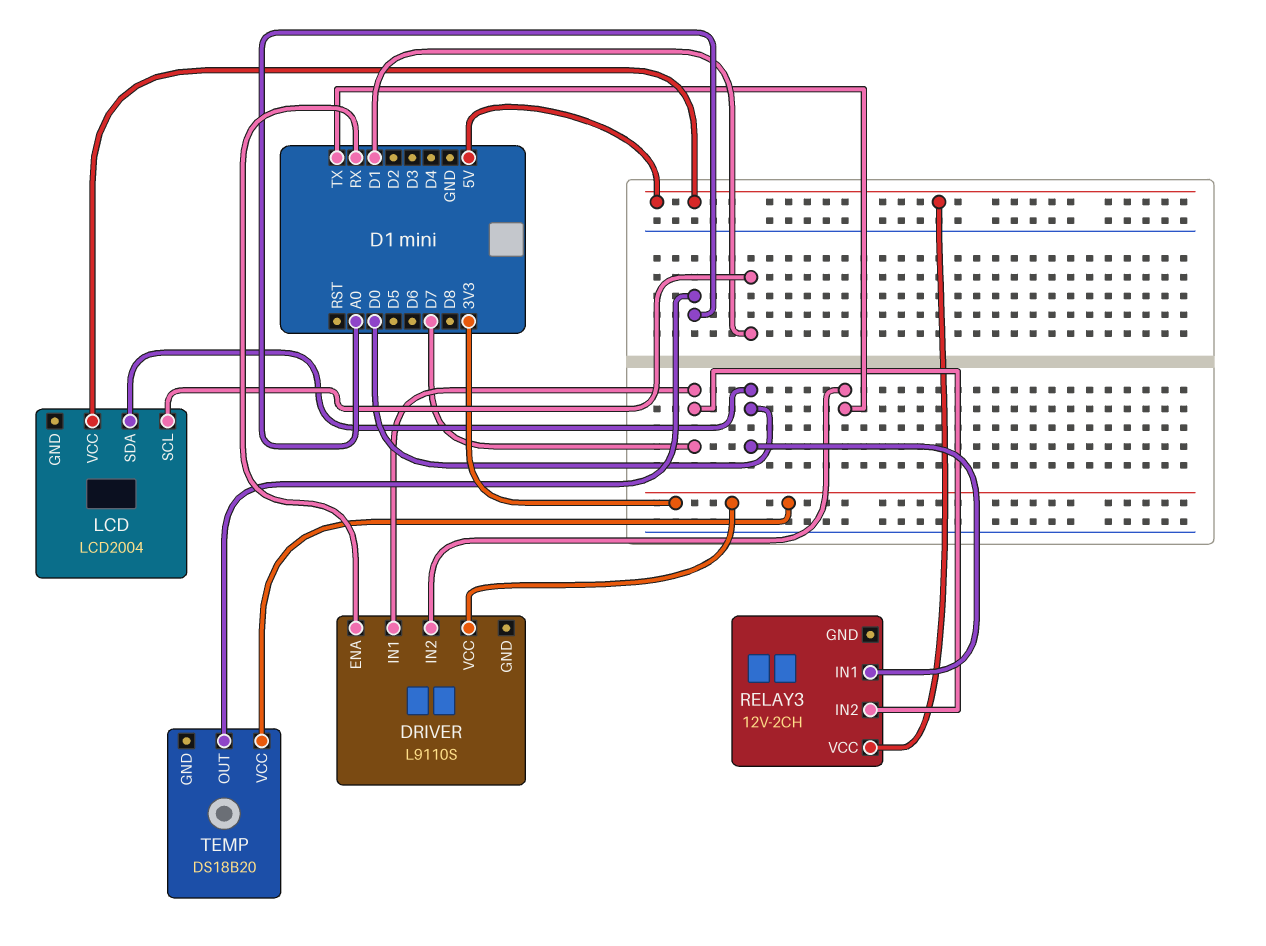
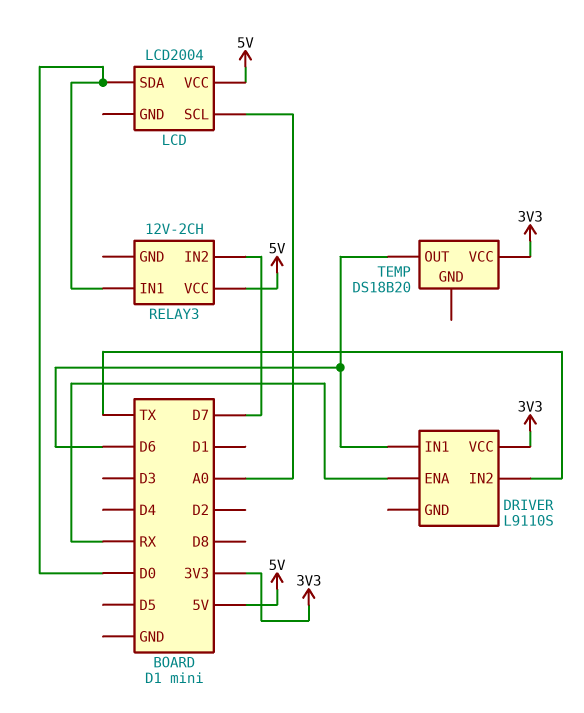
DRIVER pin IN1: D7 -> D6
LCD pin SCL: D1 -> A0
TEMP pin OUT: A0 -> D6

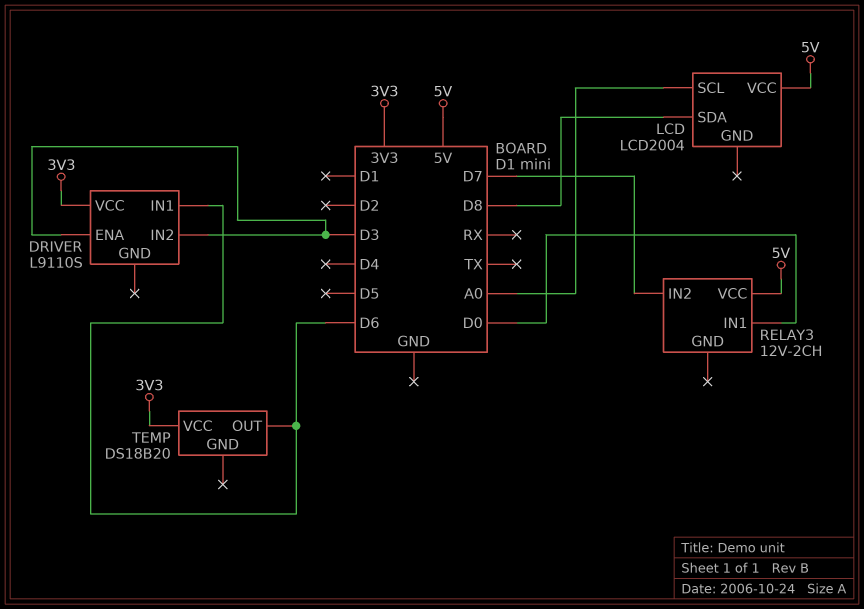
DRIVER pin ENA: RX -> D3
DRIVER pin IN2: TX -> D3
LCD pin SDA: D0 -> D8

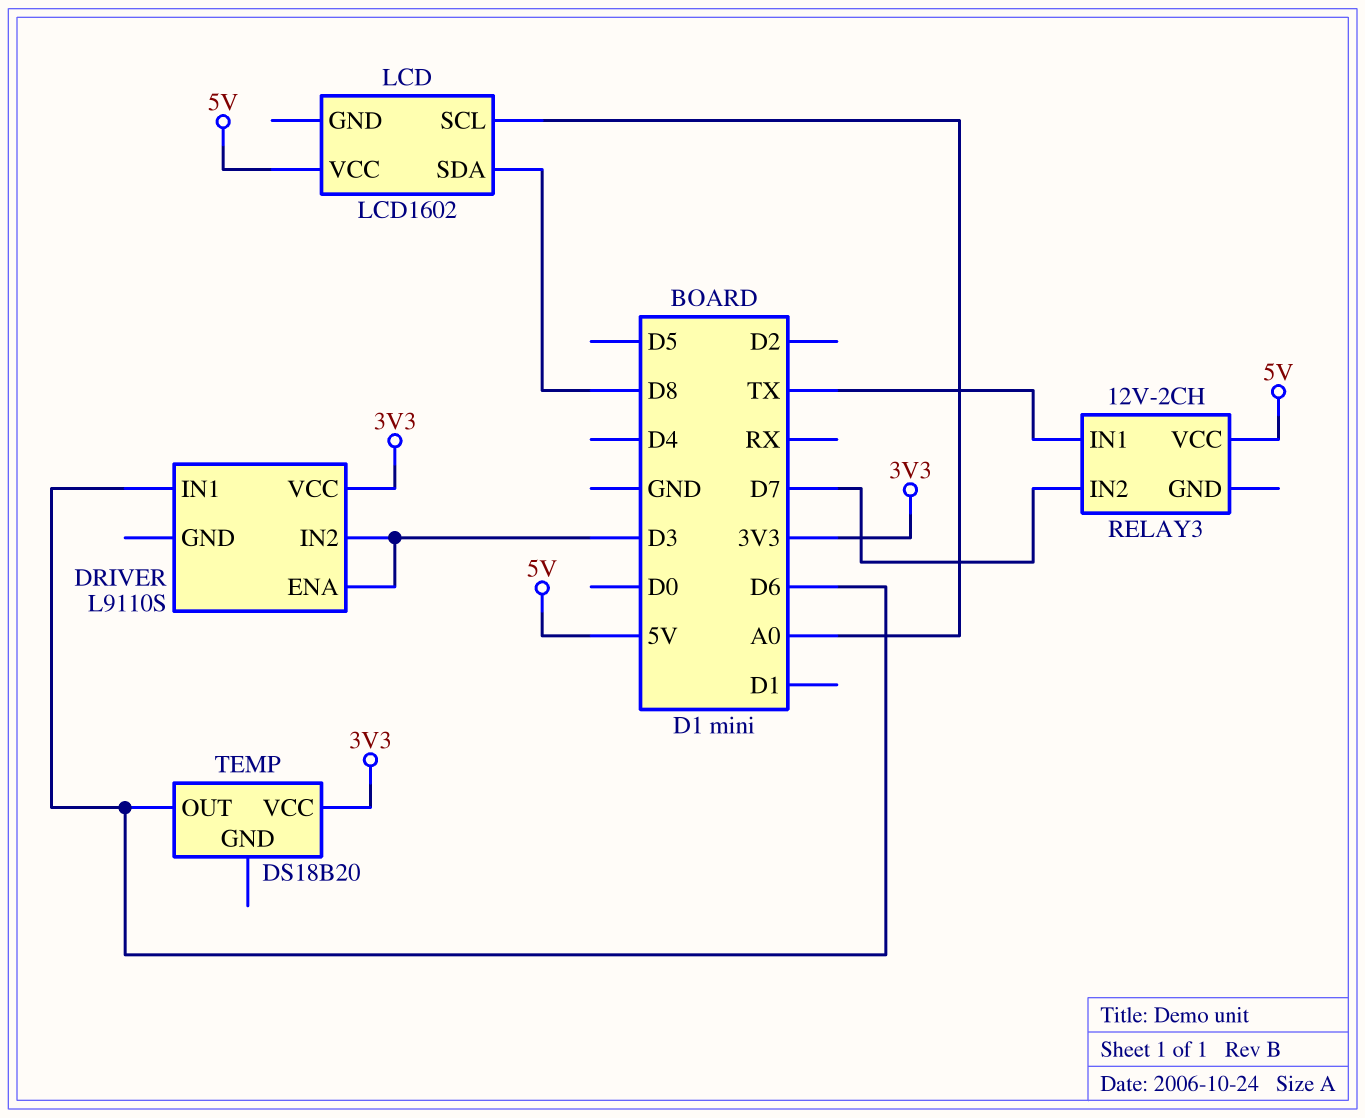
LCD: LCD2004 -> LCD1602
RELAY3 pin IN1: D0 -> TX

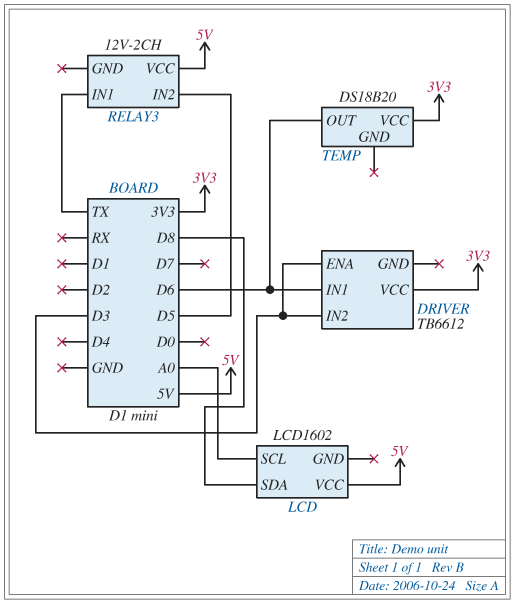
DRIVER: L9110S -> TB6612
RELAY3 pin IN2: D7 -> D5

